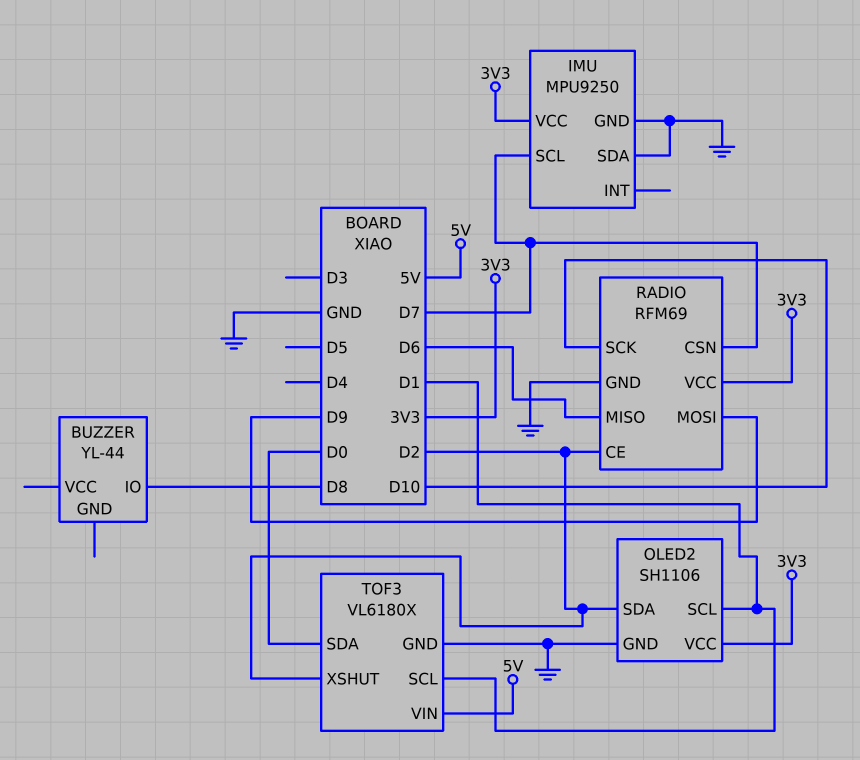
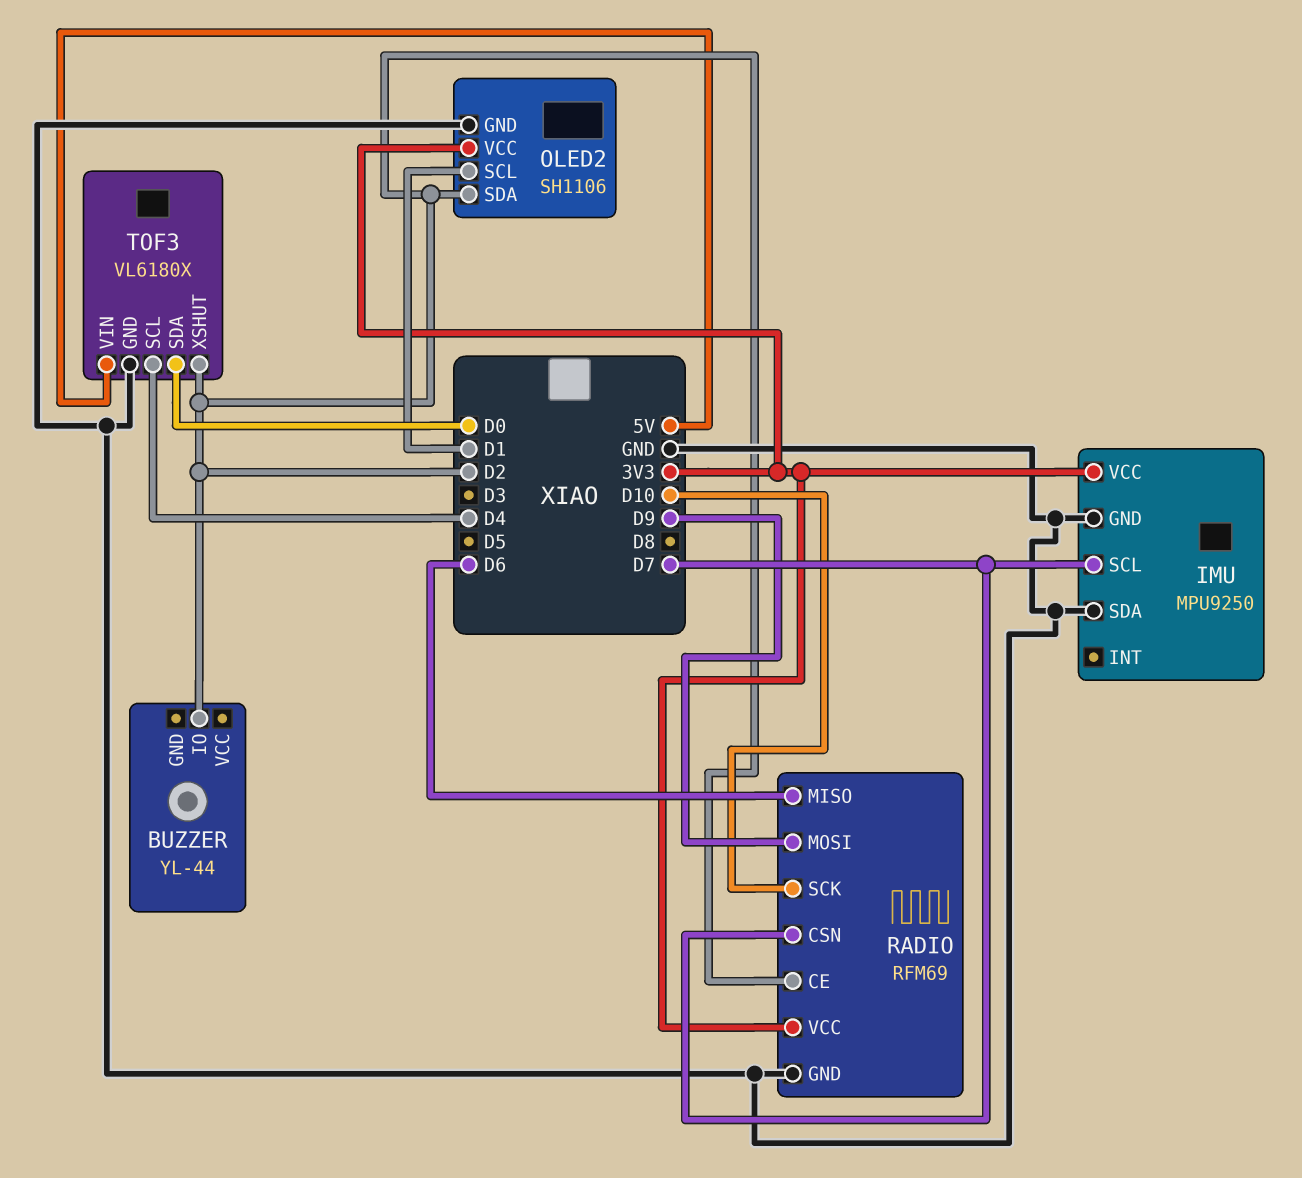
BUZZER pin IO: D8 -> D2
TOF3 pin SCL: D1 -> D4

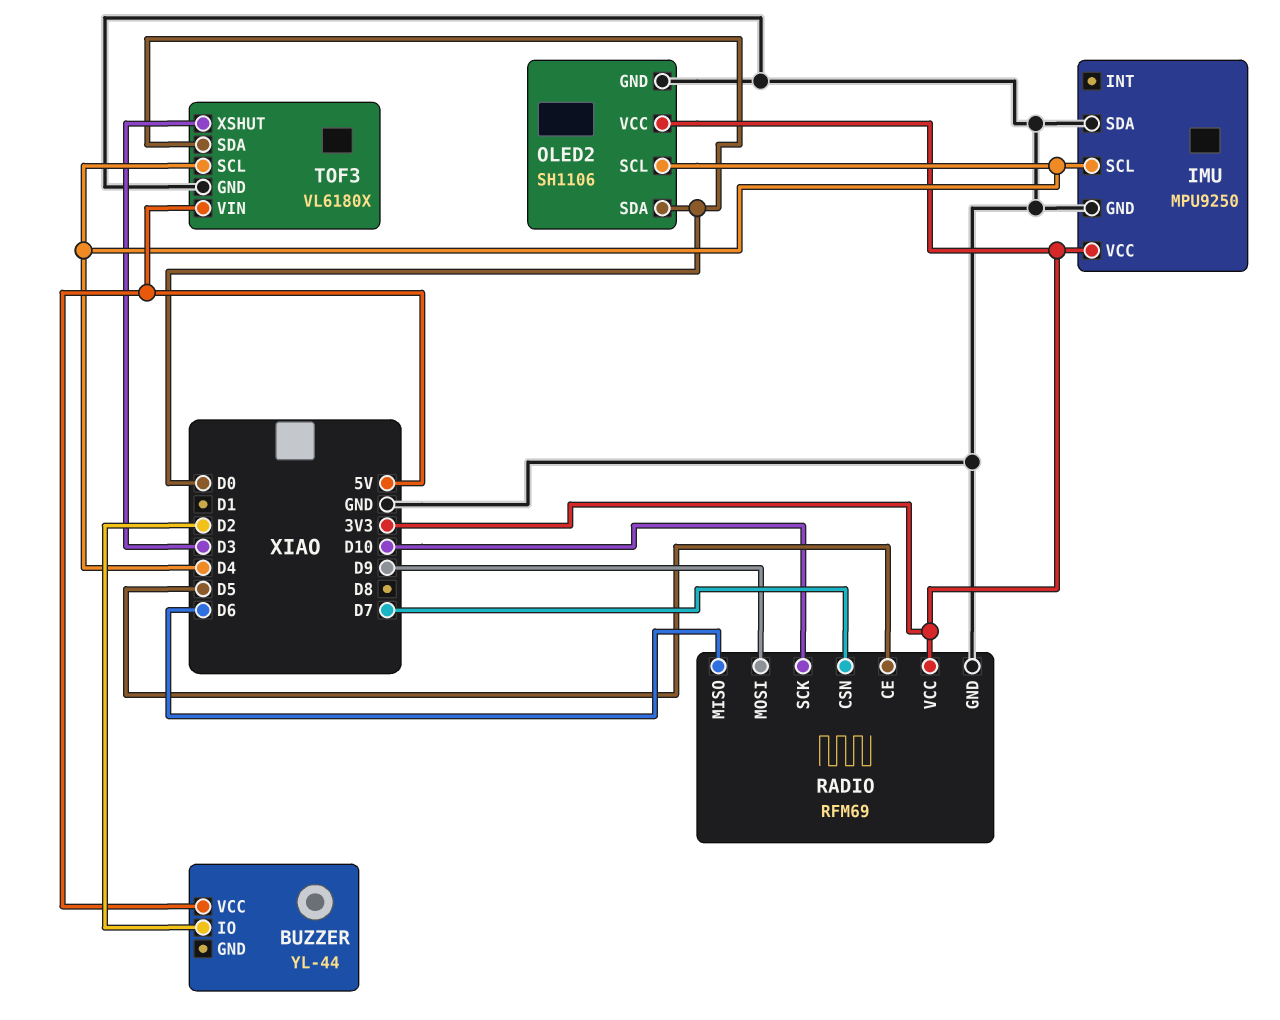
BUZZER pin VCC: none -> 5V
IMU pin SCL: D7 -> D4
OLED2 pin SCL: D1 -> D4
OLED2 pin SDA: D2 -> D0
RADIO pin CE: D2 -> D5
TOF3 pin XSHUT: D2 -> D3

